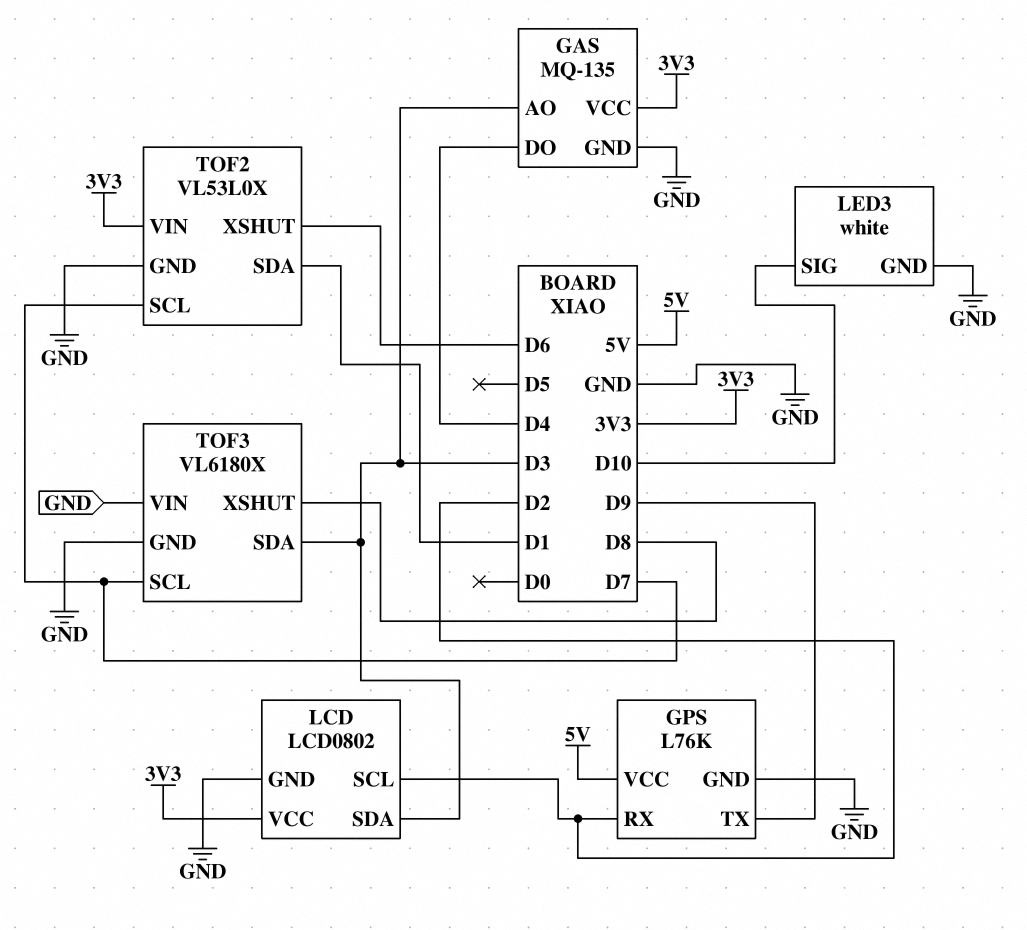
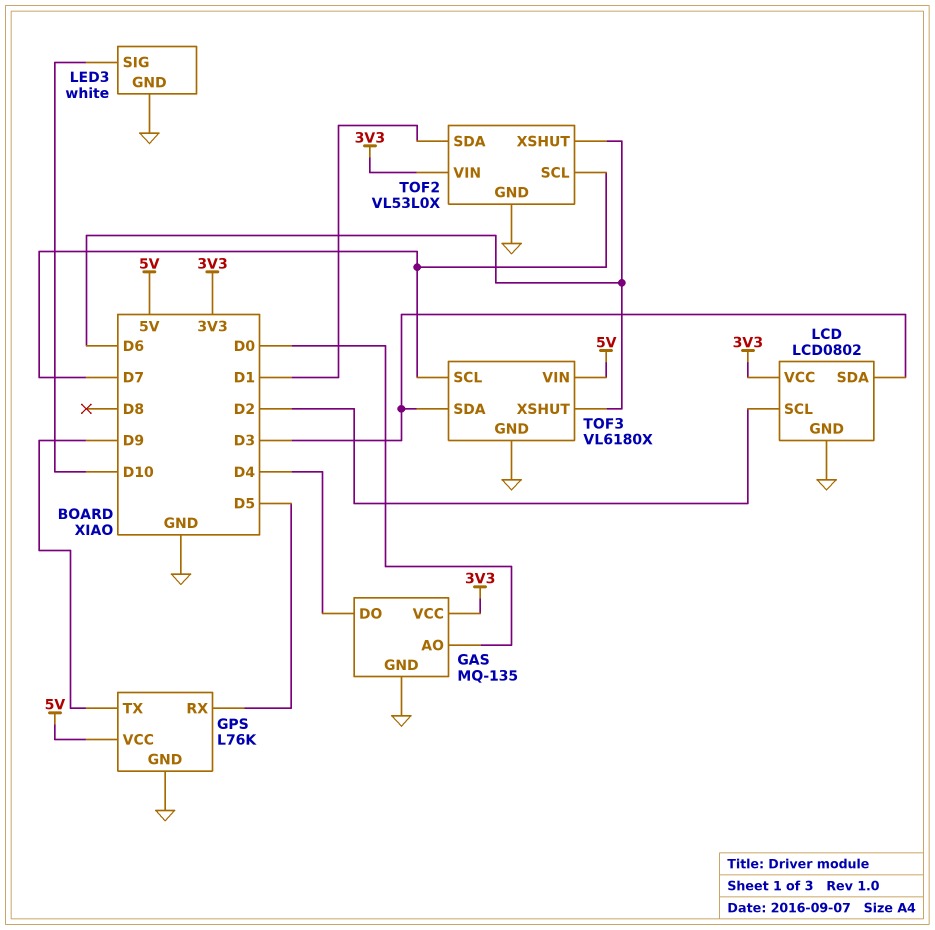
GAS pin AO: D3 -> D0
GPS pin RX: D2 -> D5
TOF3 pin VIN: GND -> 5V
TOF3 pin XSHUT: D8 -> D6

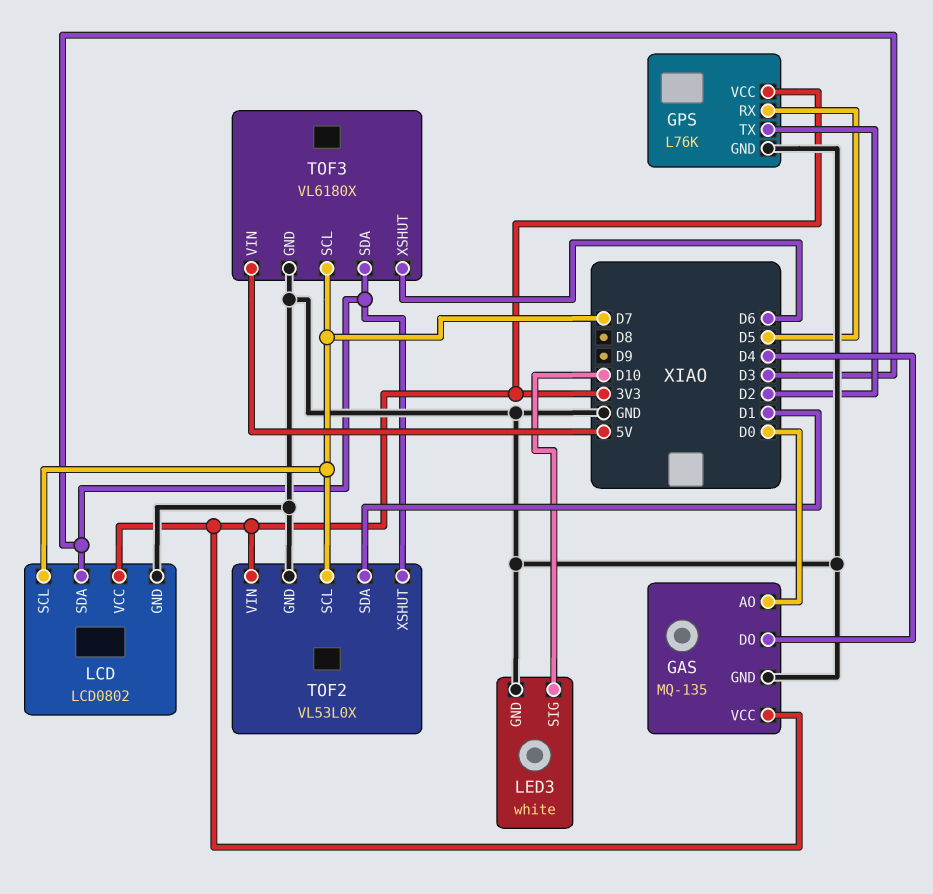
GPS pin TX: D9 -> D2
GPS pin VCC: 5V -> 3V3
LCD pin SCL: D2 -> D7
TOF2 pin XSHUT: D6 -> D3

